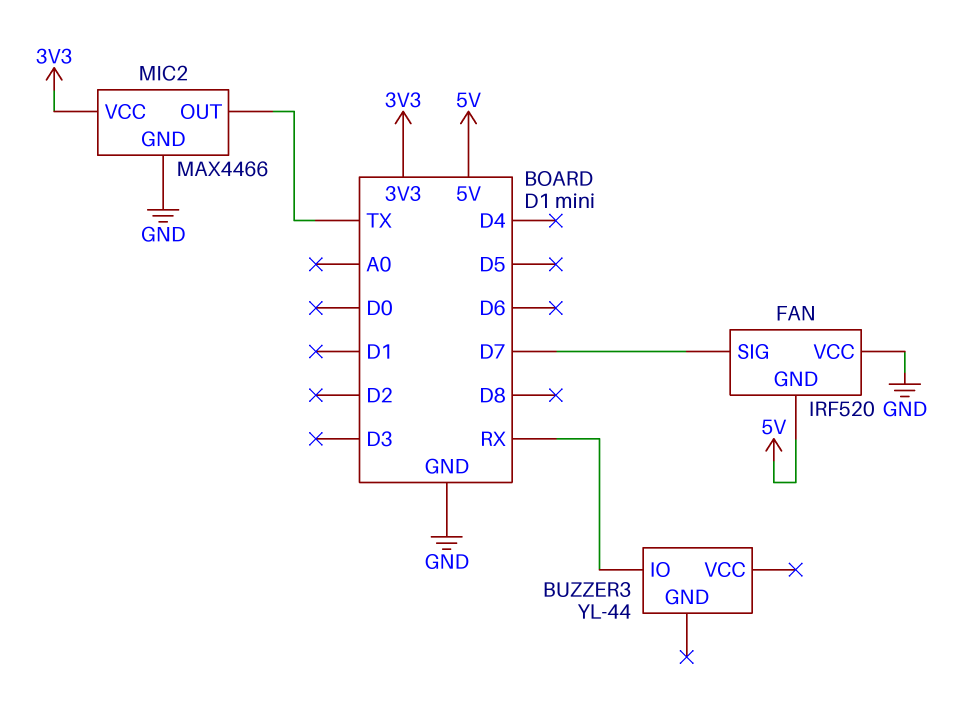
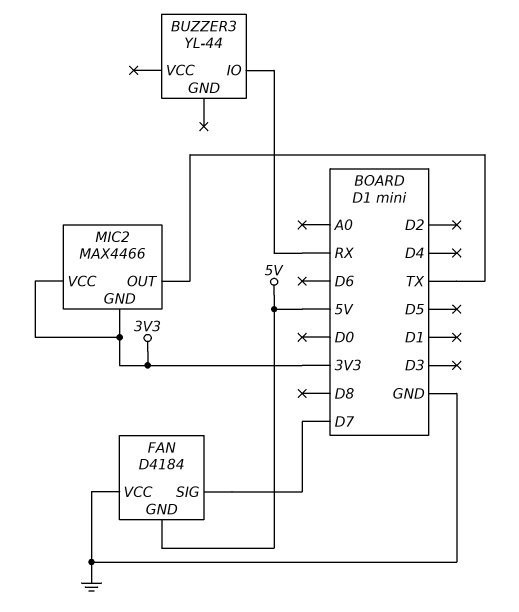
FAN: IRF520 -> D4184
MIC2 pin GND: GND -> 3V3

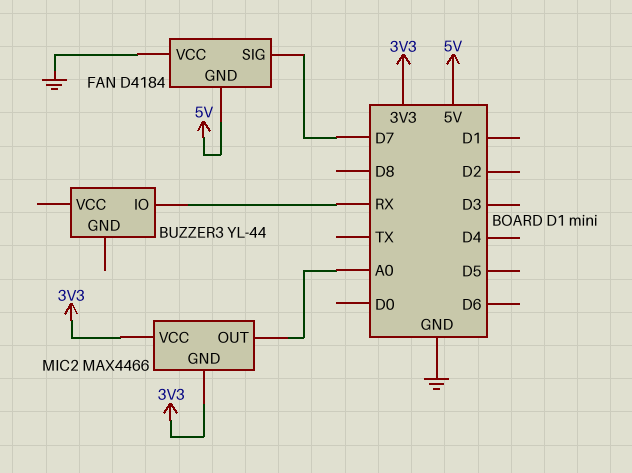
MIC2 pin OUT: TX -> A0

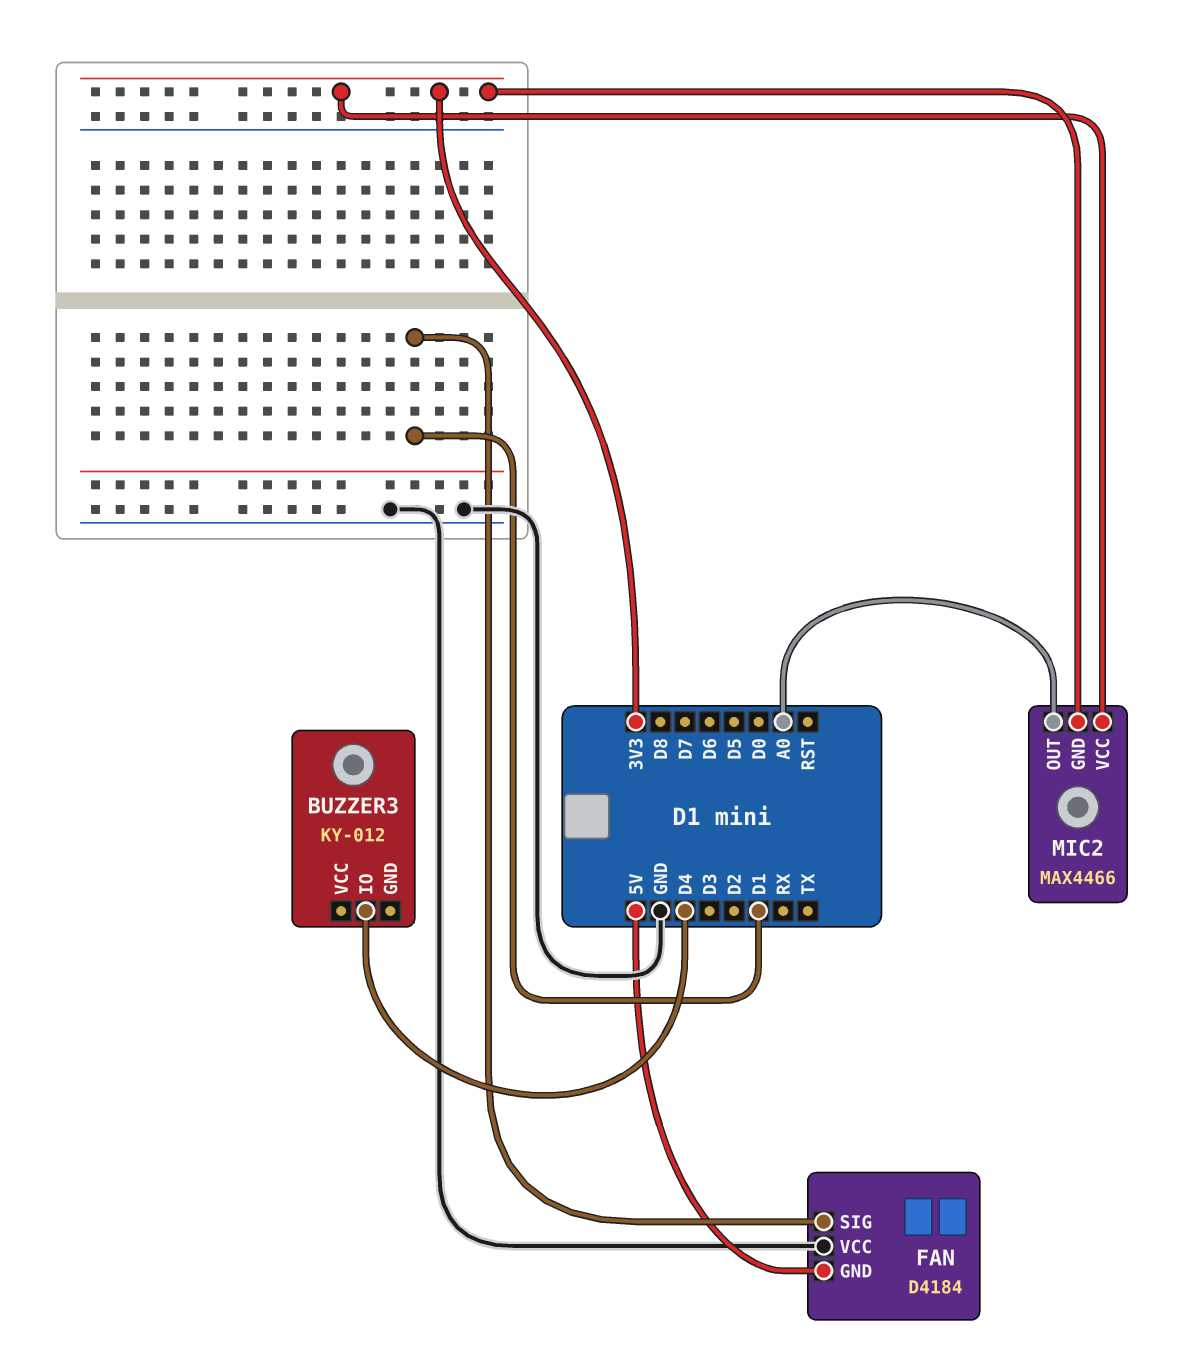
BUZZER3: YL-44 -> KY-012
BUZZER3 pin IO: RX -> D4
FAN pin SIG: D7 -> D1

